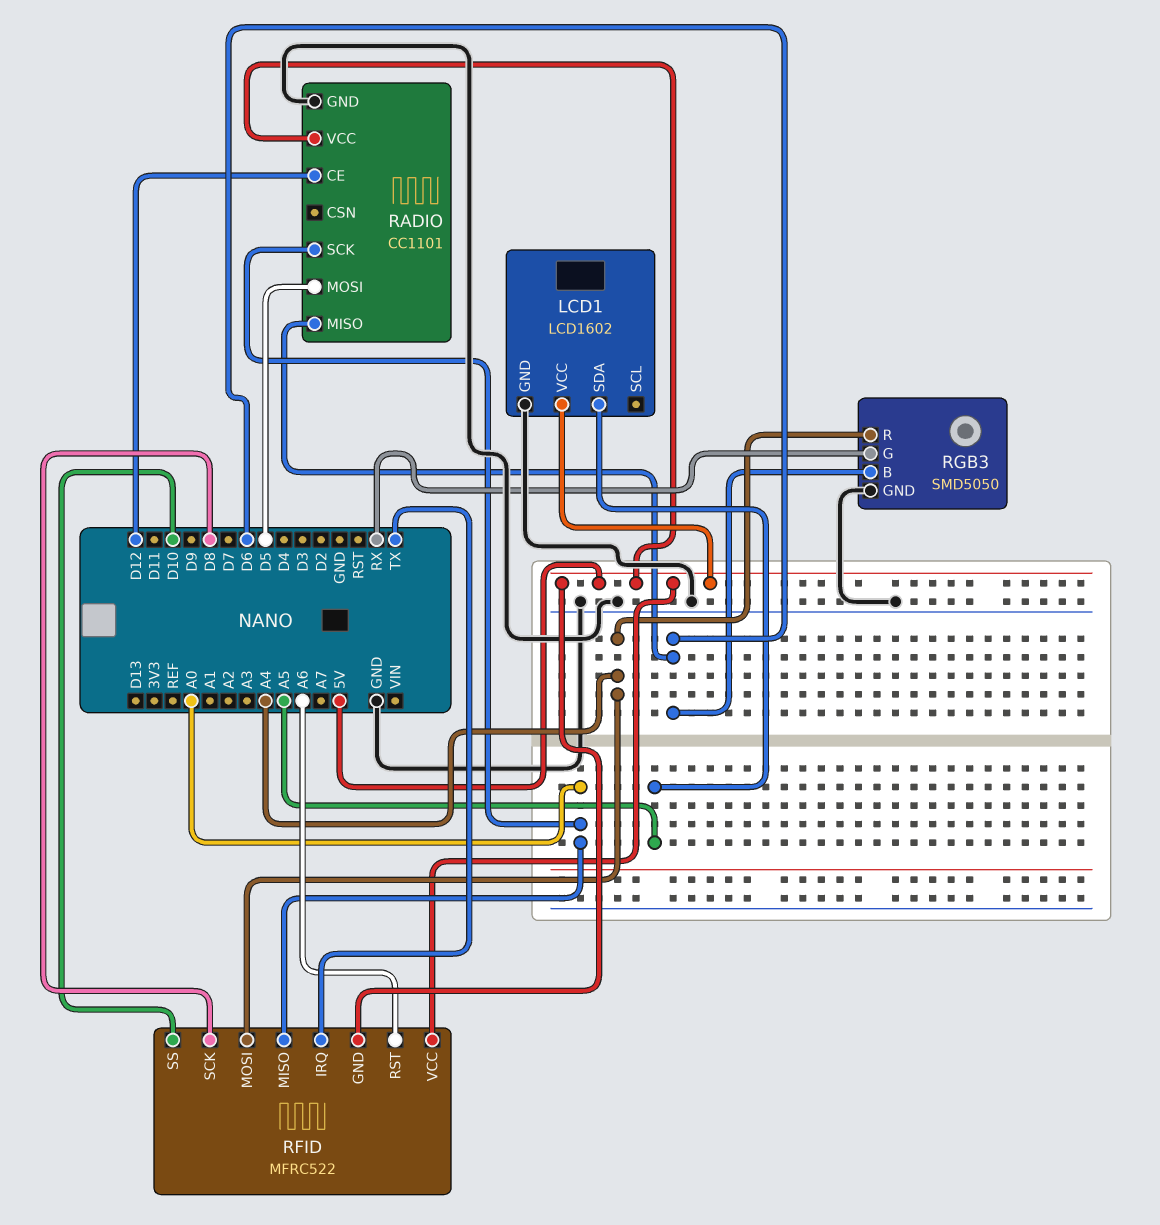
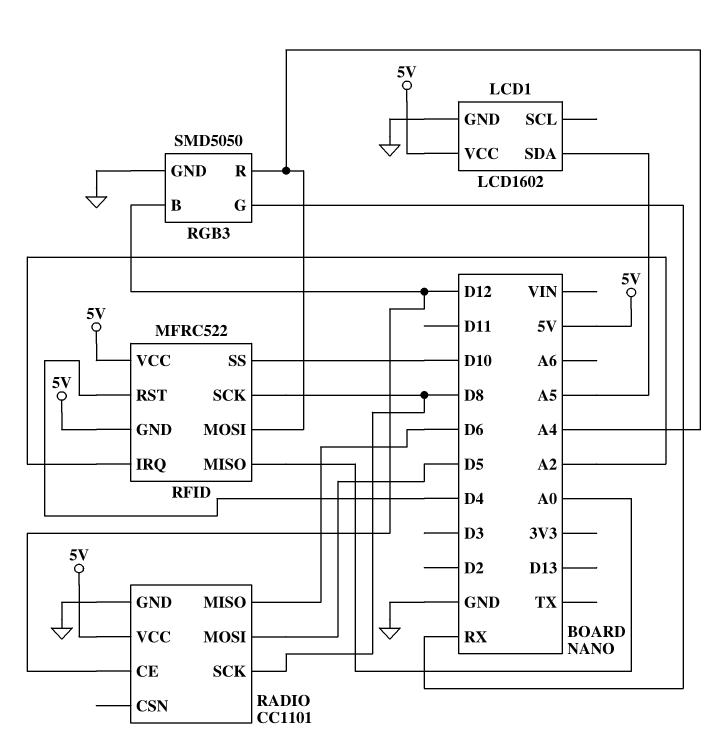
RADIO pin SCK: A0 -> D8
RFID pin IRQ: TX -> A2
RFID pin RST: A6 -> D4
RGB3 pin B: D6 -> D12

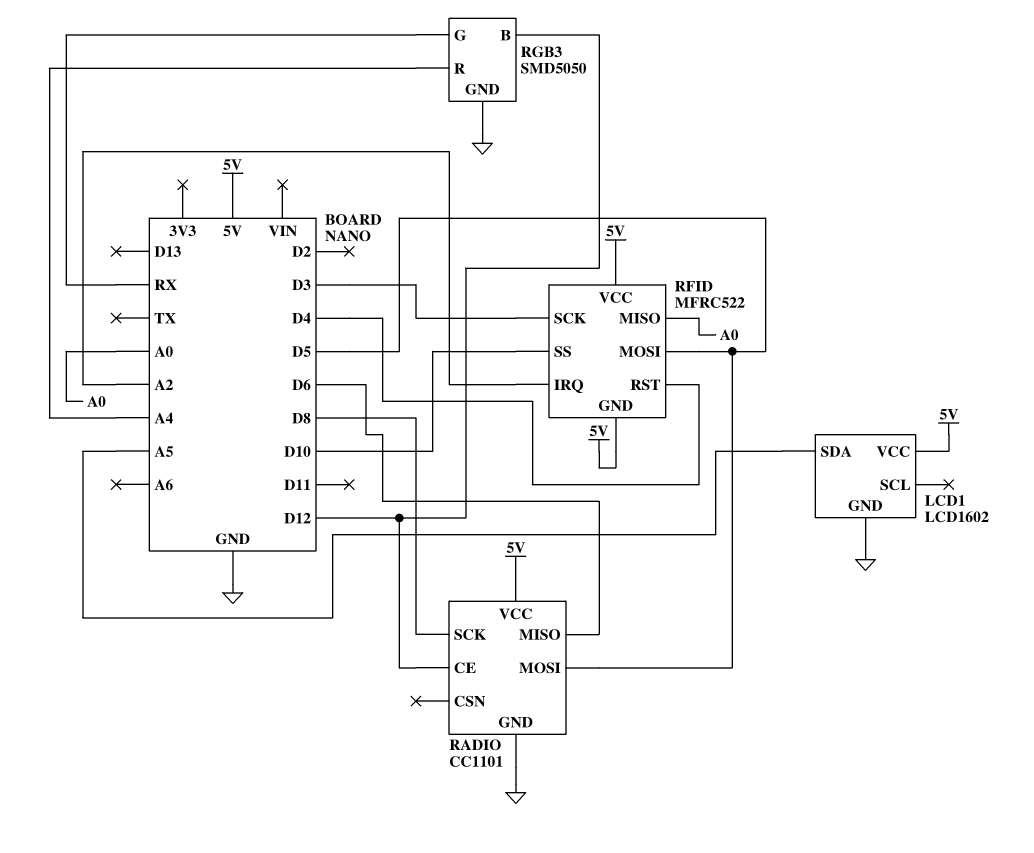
RFID pin MOSI: A4 -> D5
RFID pin SCK: D8 -> D3

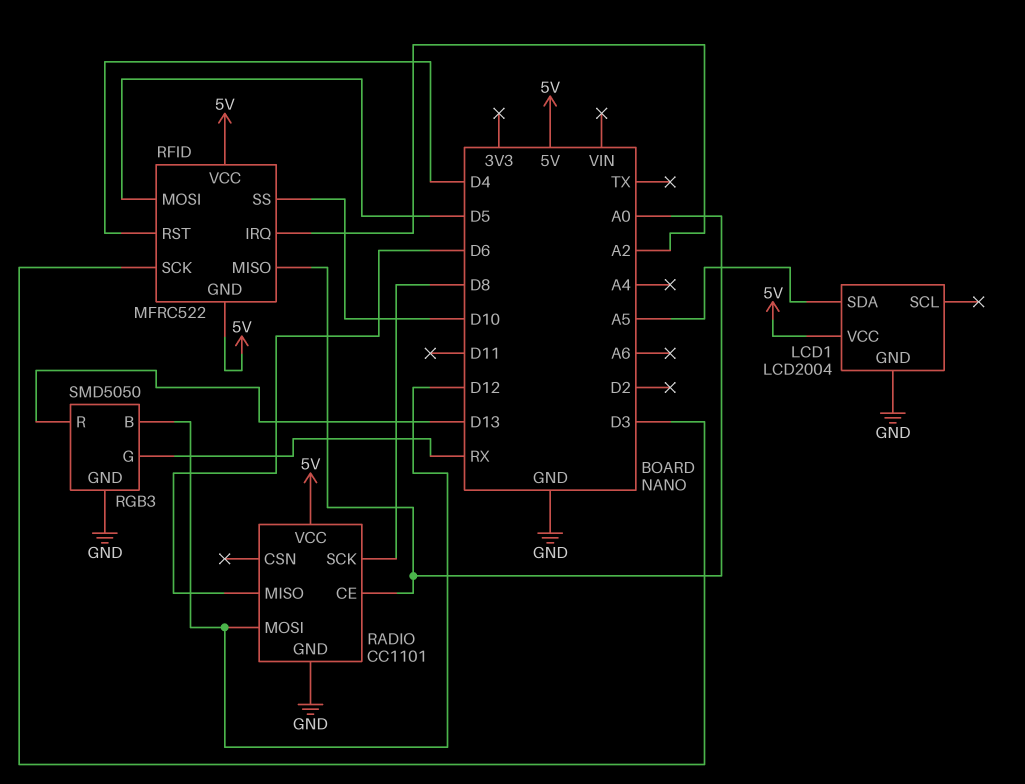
LCD1: LCD1602 -> LCD2004
RADIO pin CE: D12 -> A0
RADIO pin MOSI: D5 -> D12
RGB3 pin R: A4 -> D13

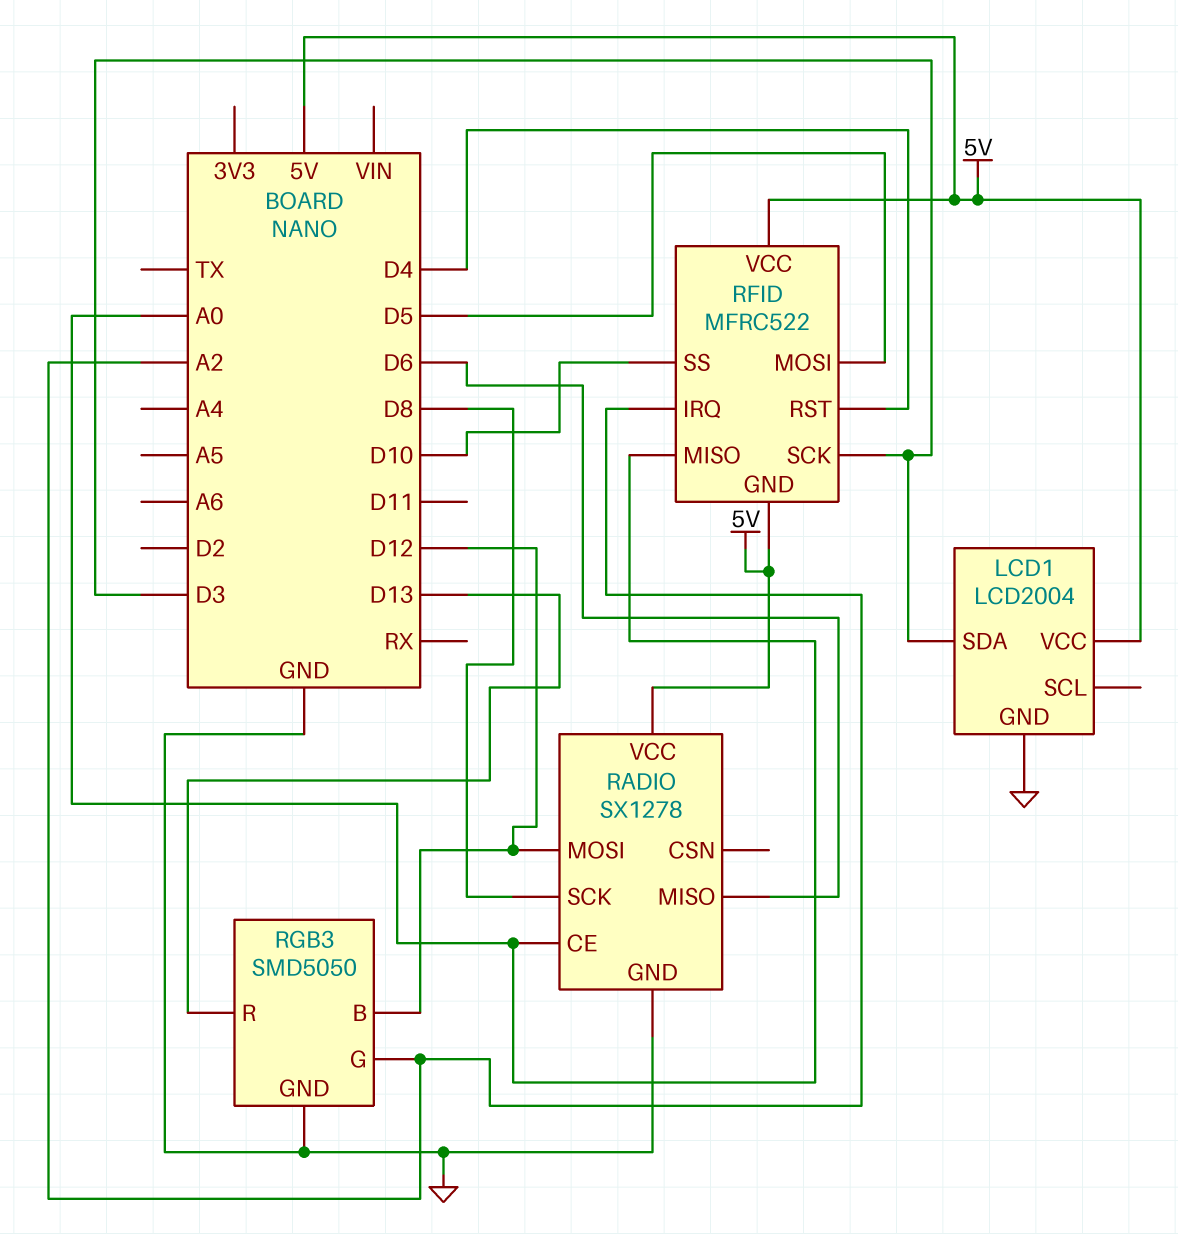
LCD1 pin SDA: A5 -> D3
RADIO: CC1101 -> SX1278
RGB3 pin G: RX -> A2

